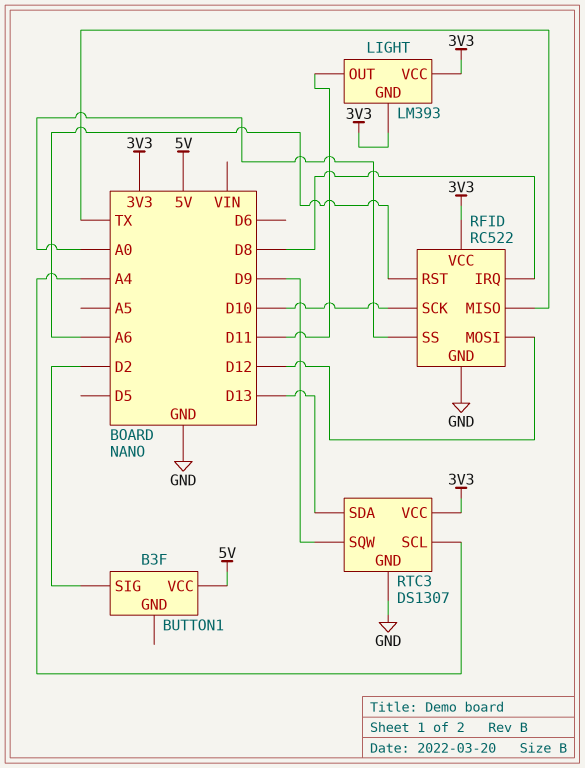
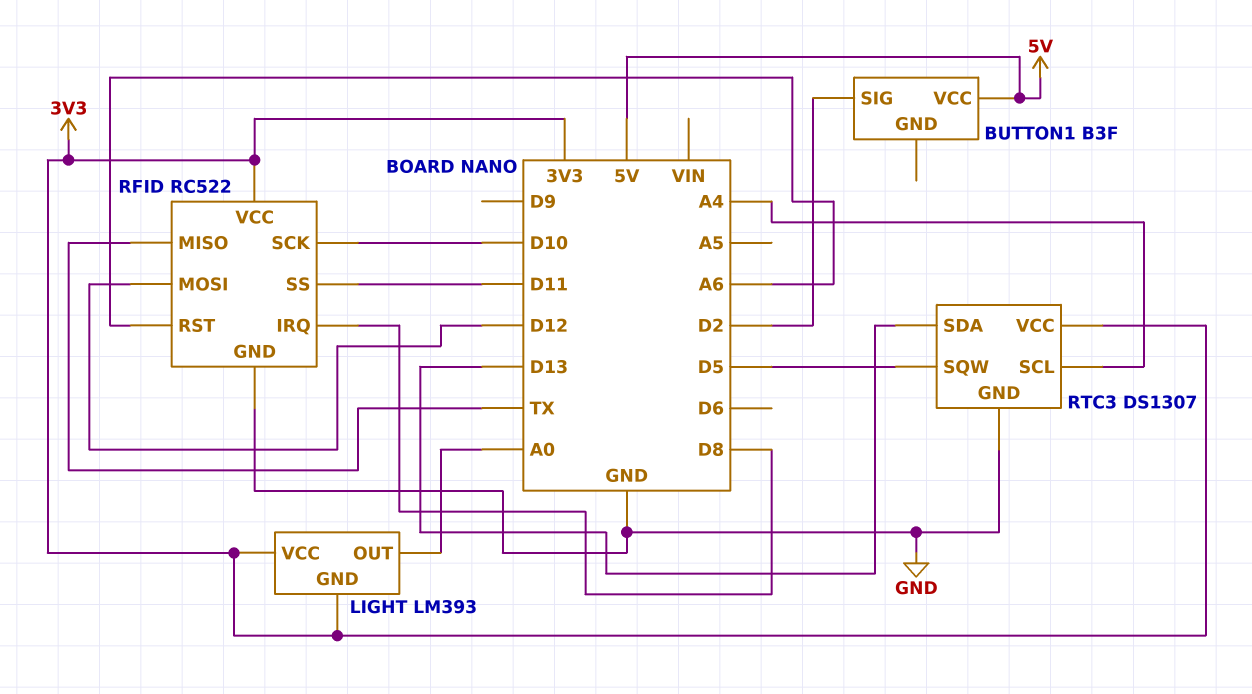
LIGHT pin OUT: D11 -> A0
RFID pin SS: A0 -> D11
RTC3 pin SQW: D9 -> D5

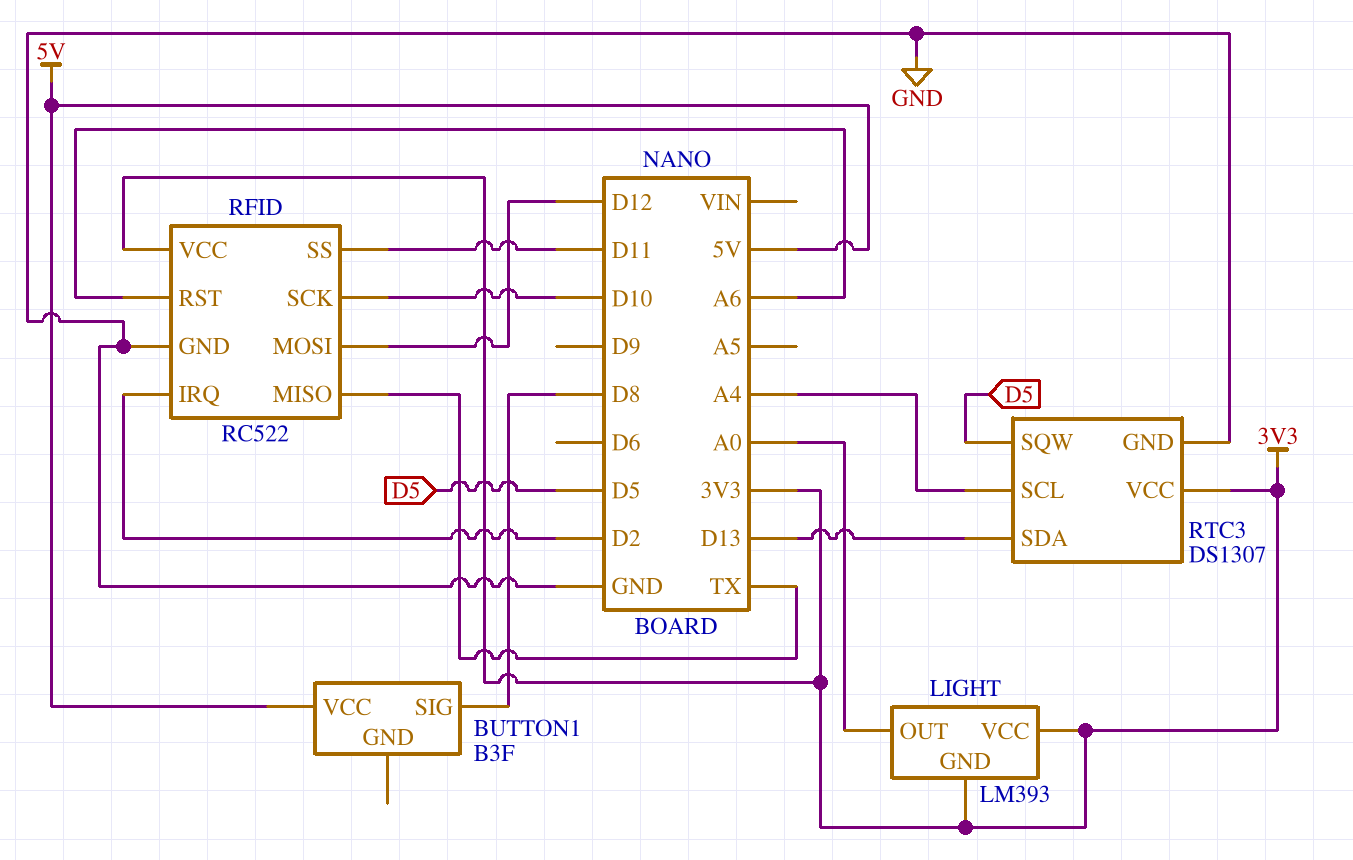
BUTTON1 pin SIG: D2 -> D8
RFID pin IRQ: D8 -> D2

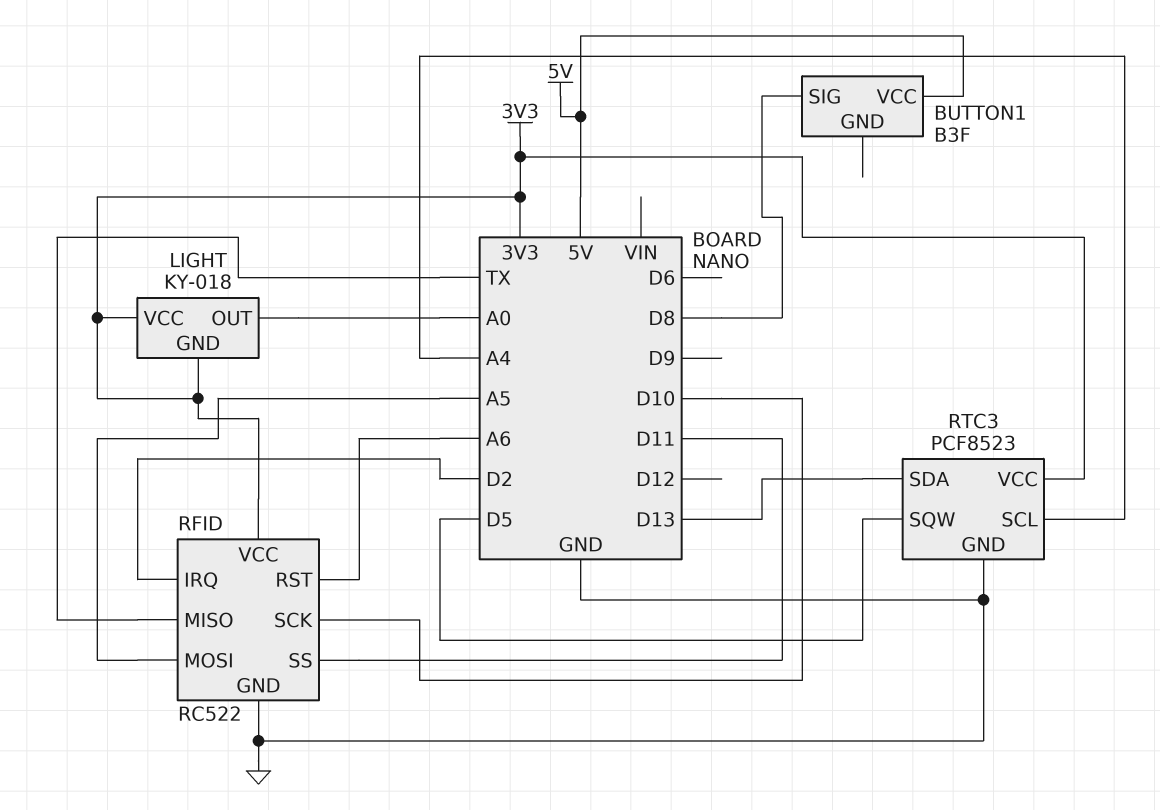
LIGHT: LM393 -> KY-018
RFID pin MOSI: D12 -> A5
RTC3: DS1307 -> PCF8523

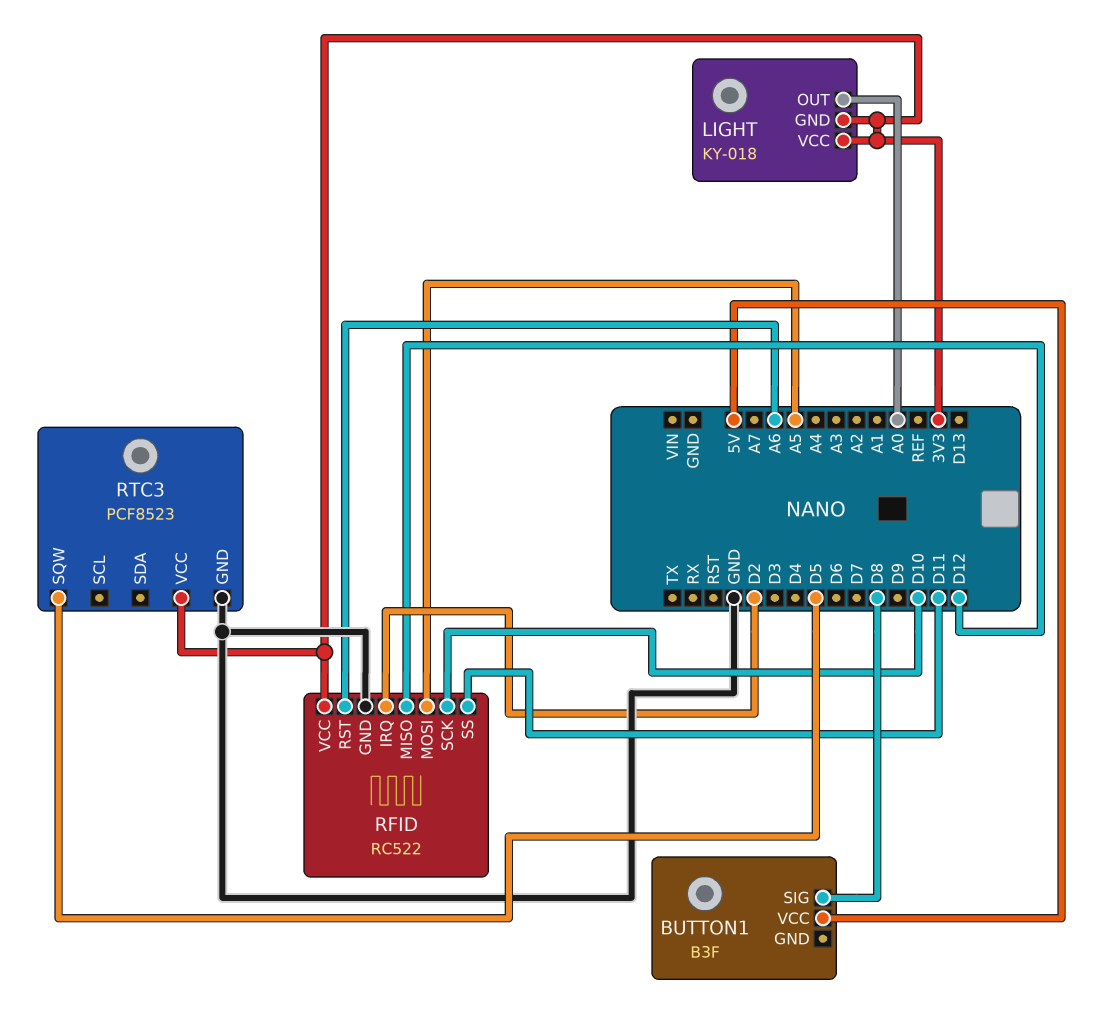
RFID pin MISO: TX -> D12
RTC3 pin SCL: A4 -> none
RTC3 pin SDA: D13 -> none

